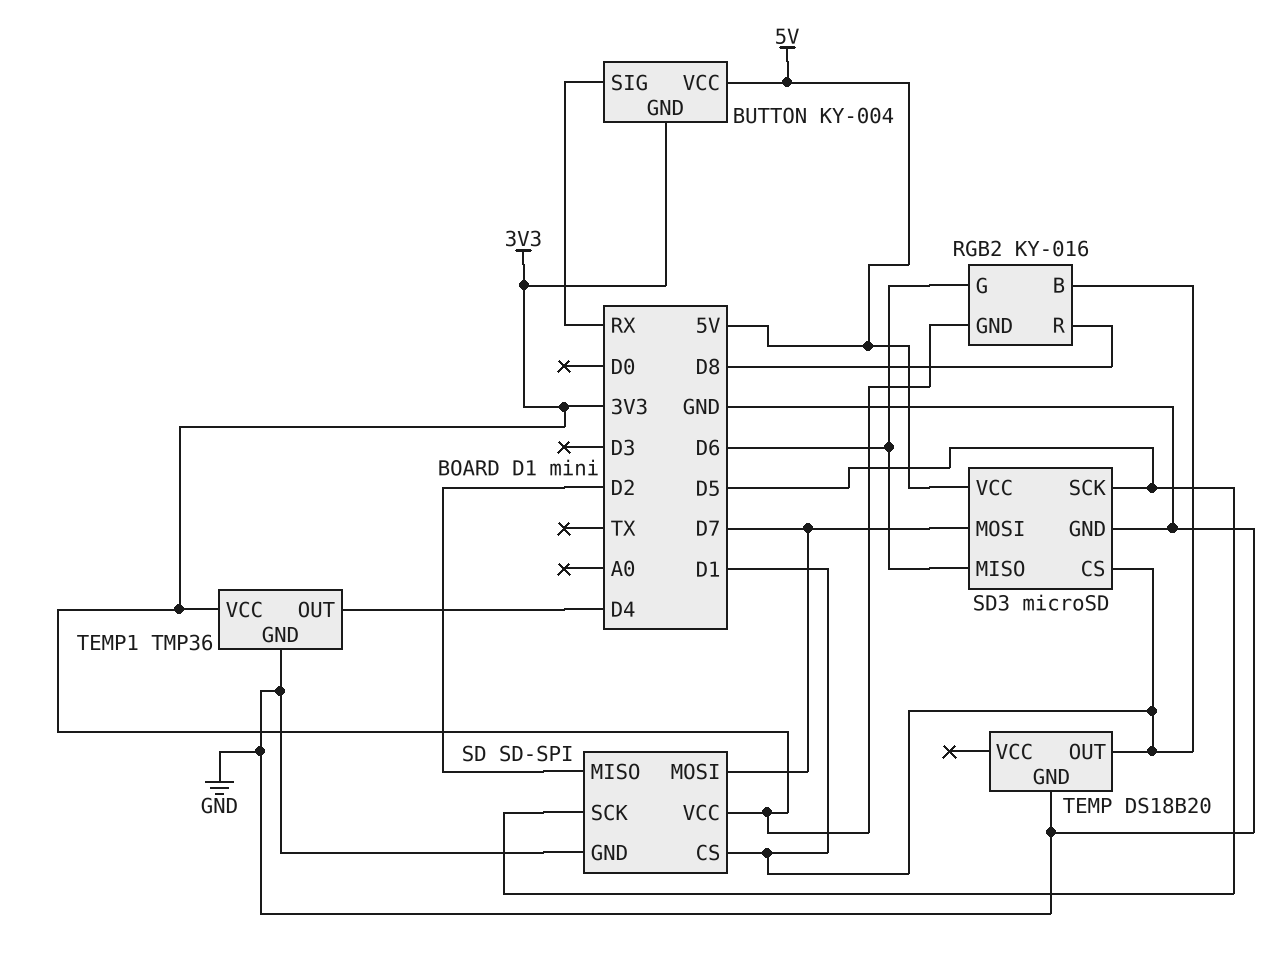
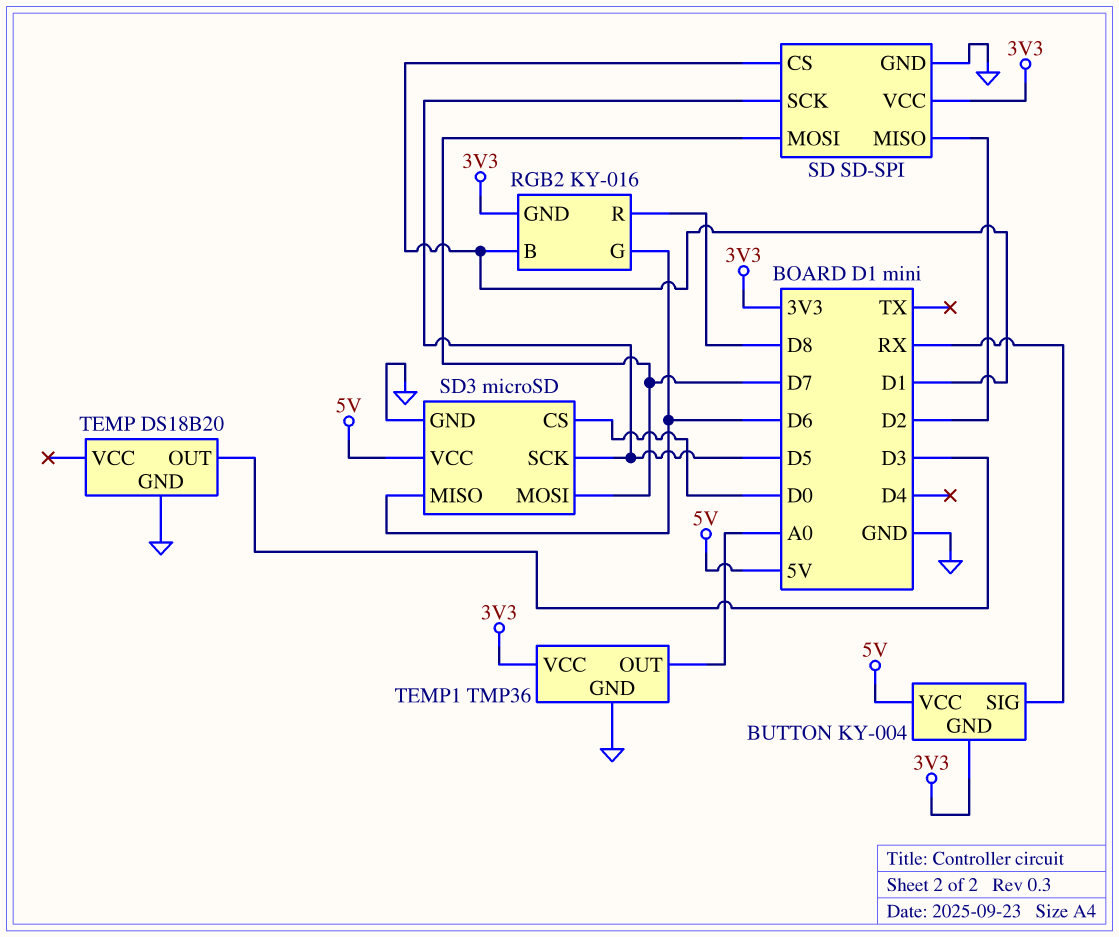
SD3 pin CS: D1 -> D0
TEMP pin OUT: D1 -> D3
TEMP1 pin OUT: D4 -> A0

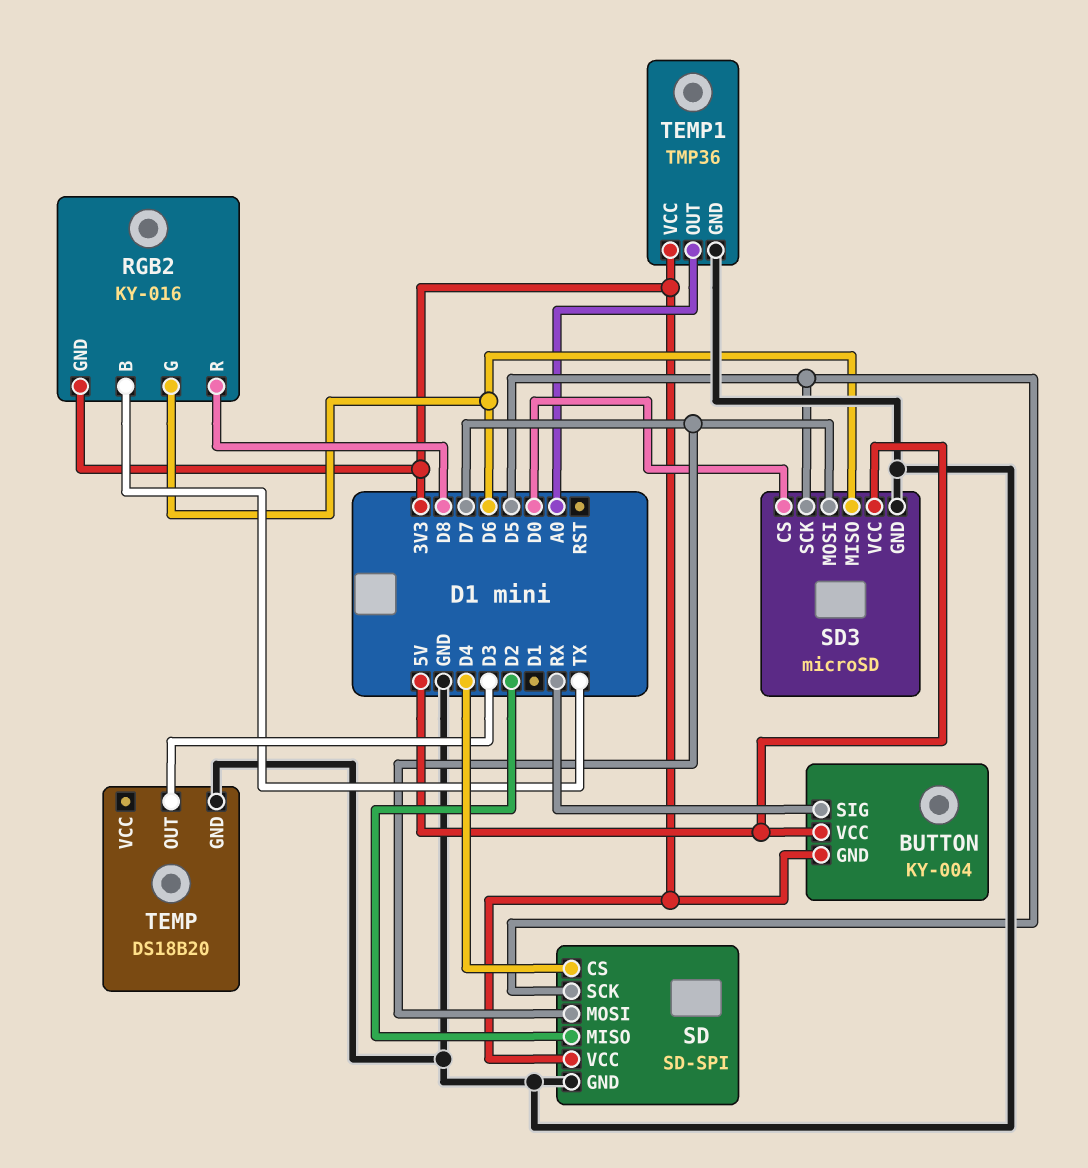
RGB2 pin B: D1 -> TX
SD pin CS: D1 -> D4

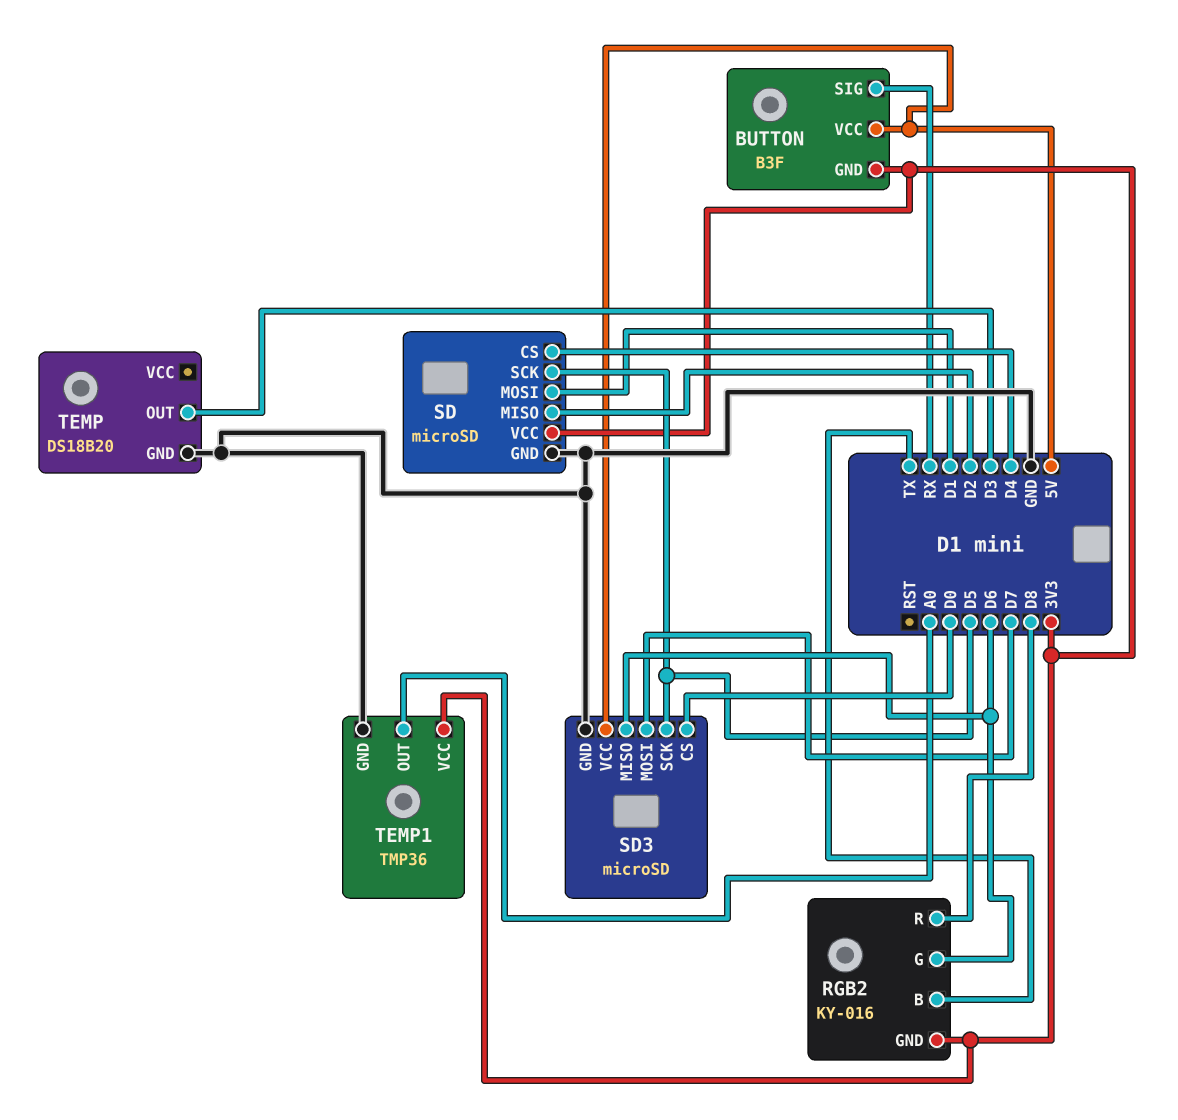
BUTTON: KY-004 -> B3F
SD: SD-SPI -> microSD
SD pin MOSI: D7 -> D1

